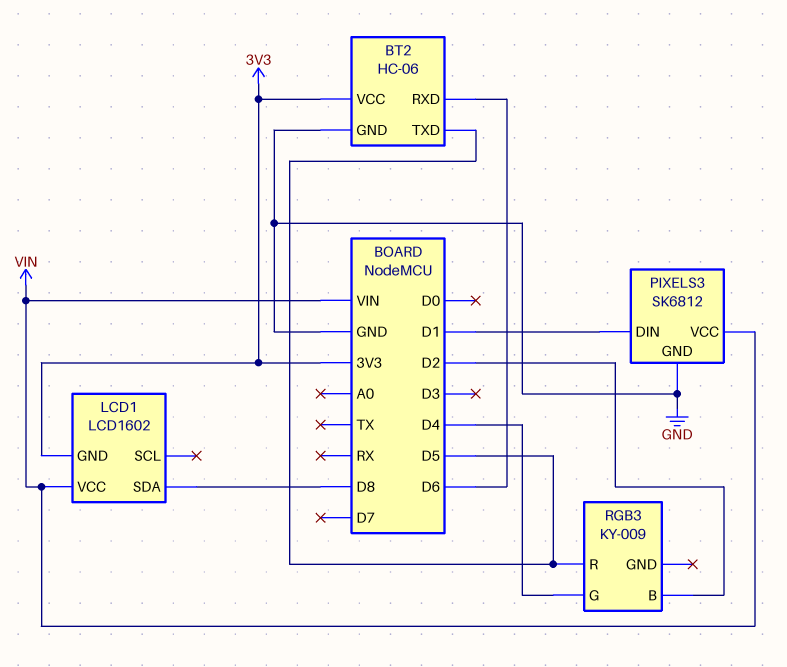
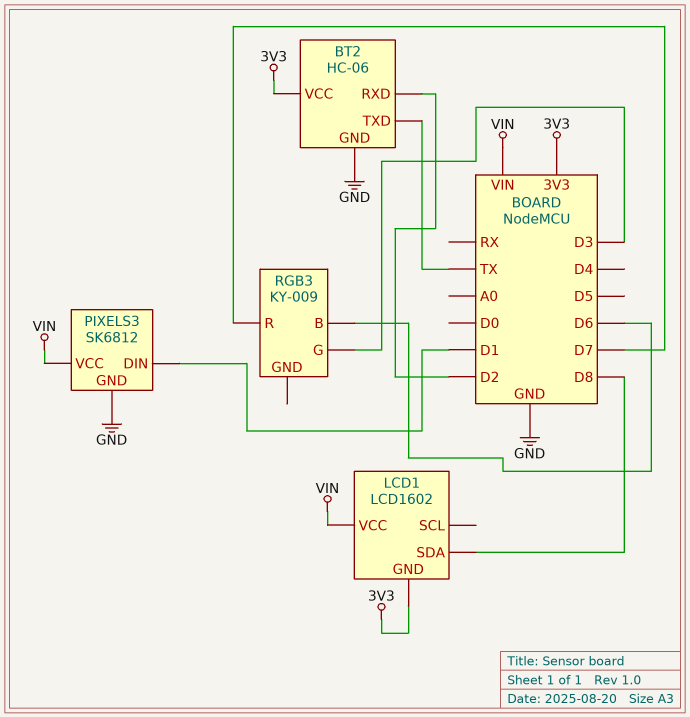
BT2 pin RXD: D6 -> D2
BT2 pin TXD: D5 -> TX
RGB3 pin B: D2 -> D6
RGB3 pin G: D4 -> D3
RGB3 pin R: D5 -> D7

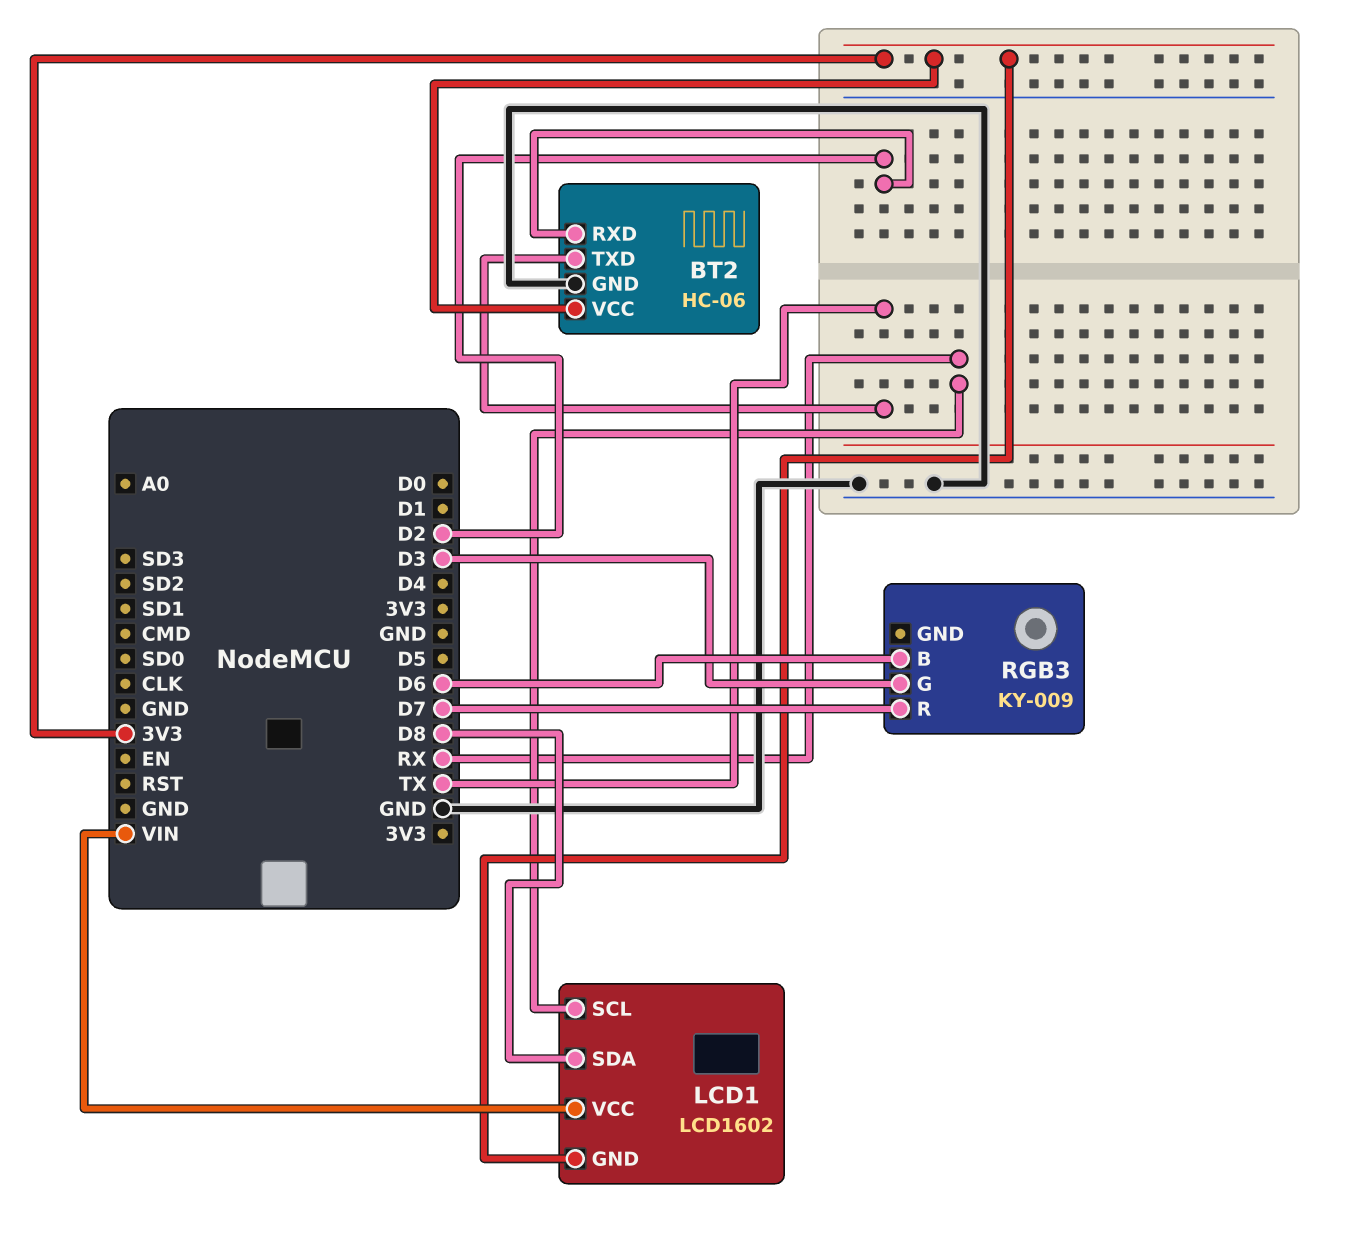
LCD1 pin SCL: none -> RX
PIXELS3: SK6812 -> none
PIXELS3 pin DIN: D1 -> none
PIXELS3 pin GND: GND -> none
PIXELS3 pin VCC: VIN -> none

